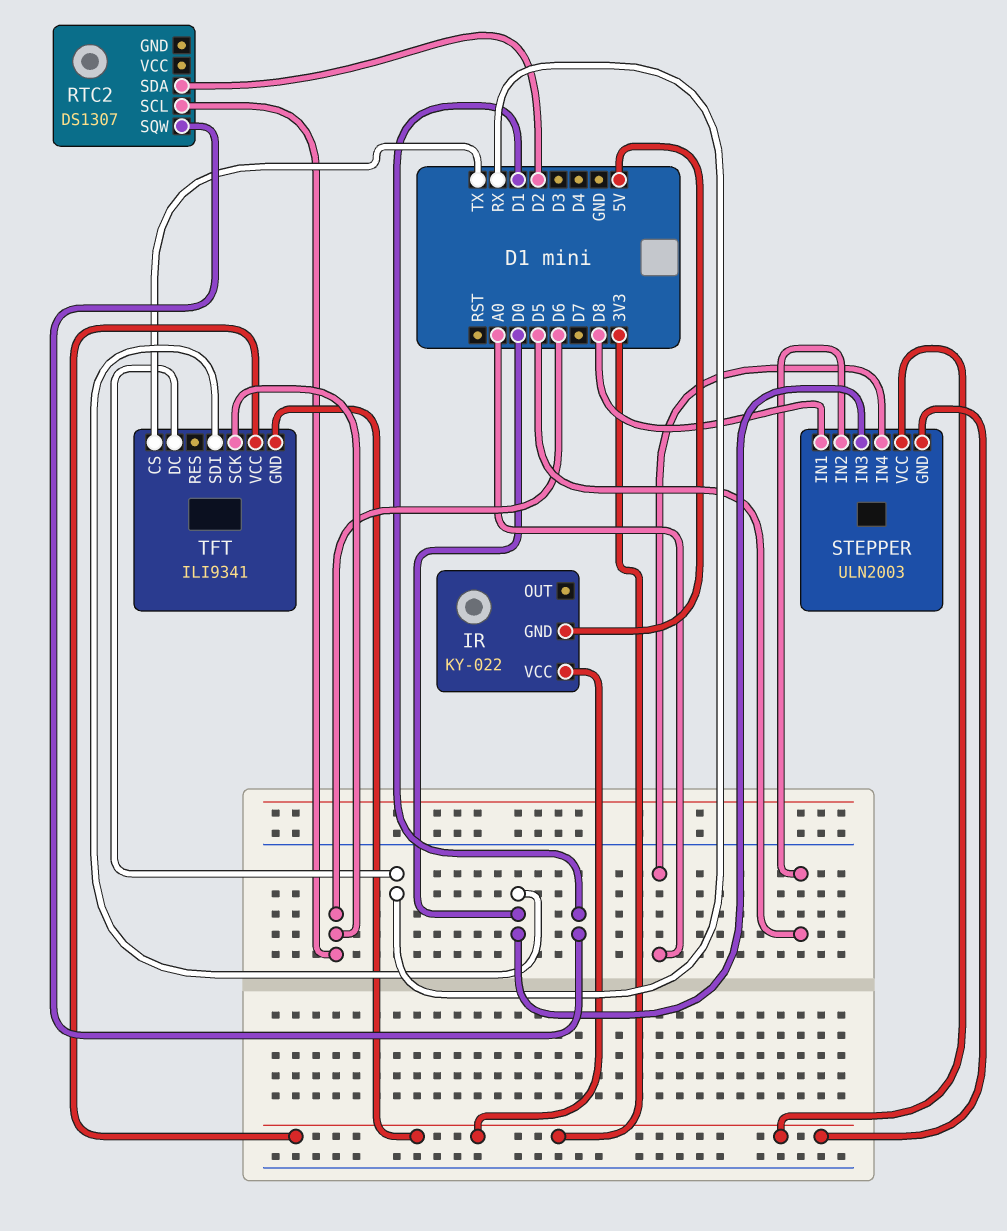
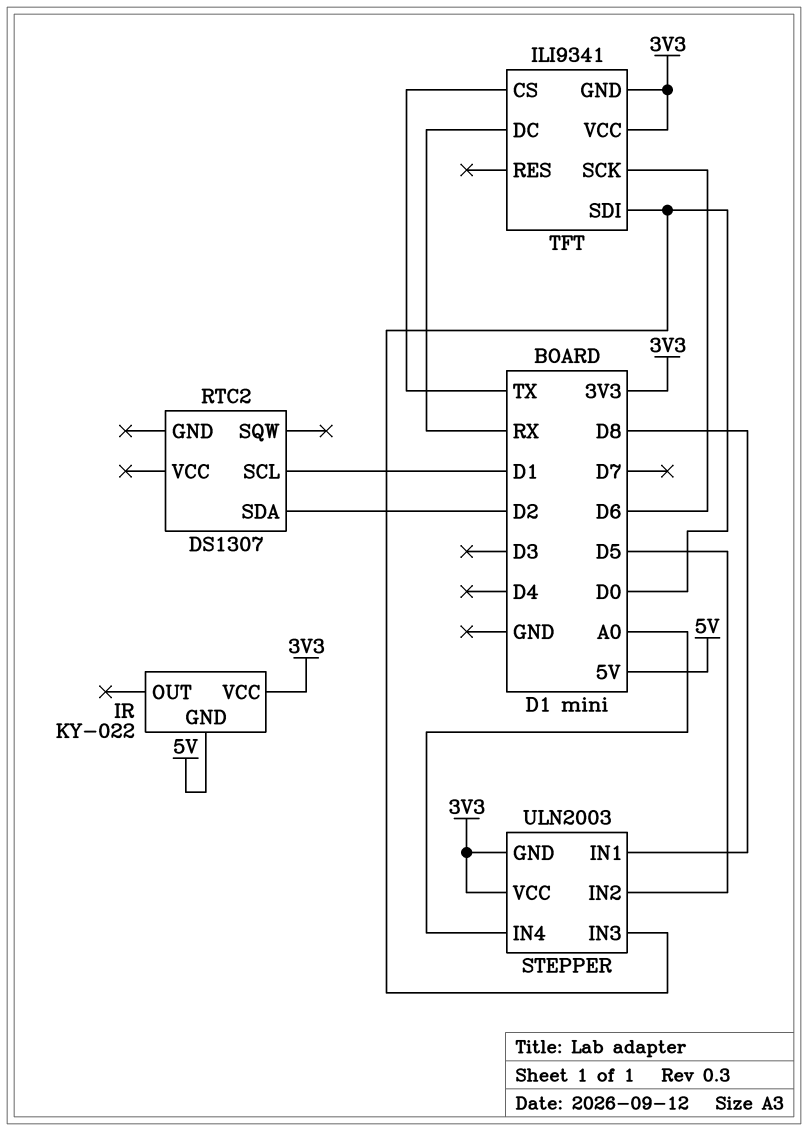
RTC2 pin SCL: D6 -> D1
RTC2 pin SQW: D1 -> none

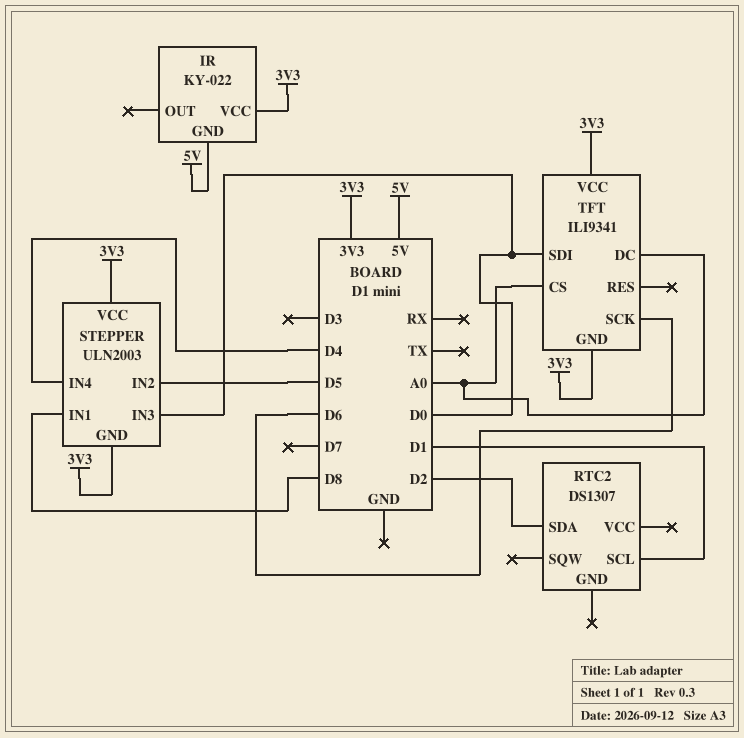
STEPPER pin IN4: A0 -> D4
TFT pin CS: TX -> A0
TFT pin DC: RX -> A0

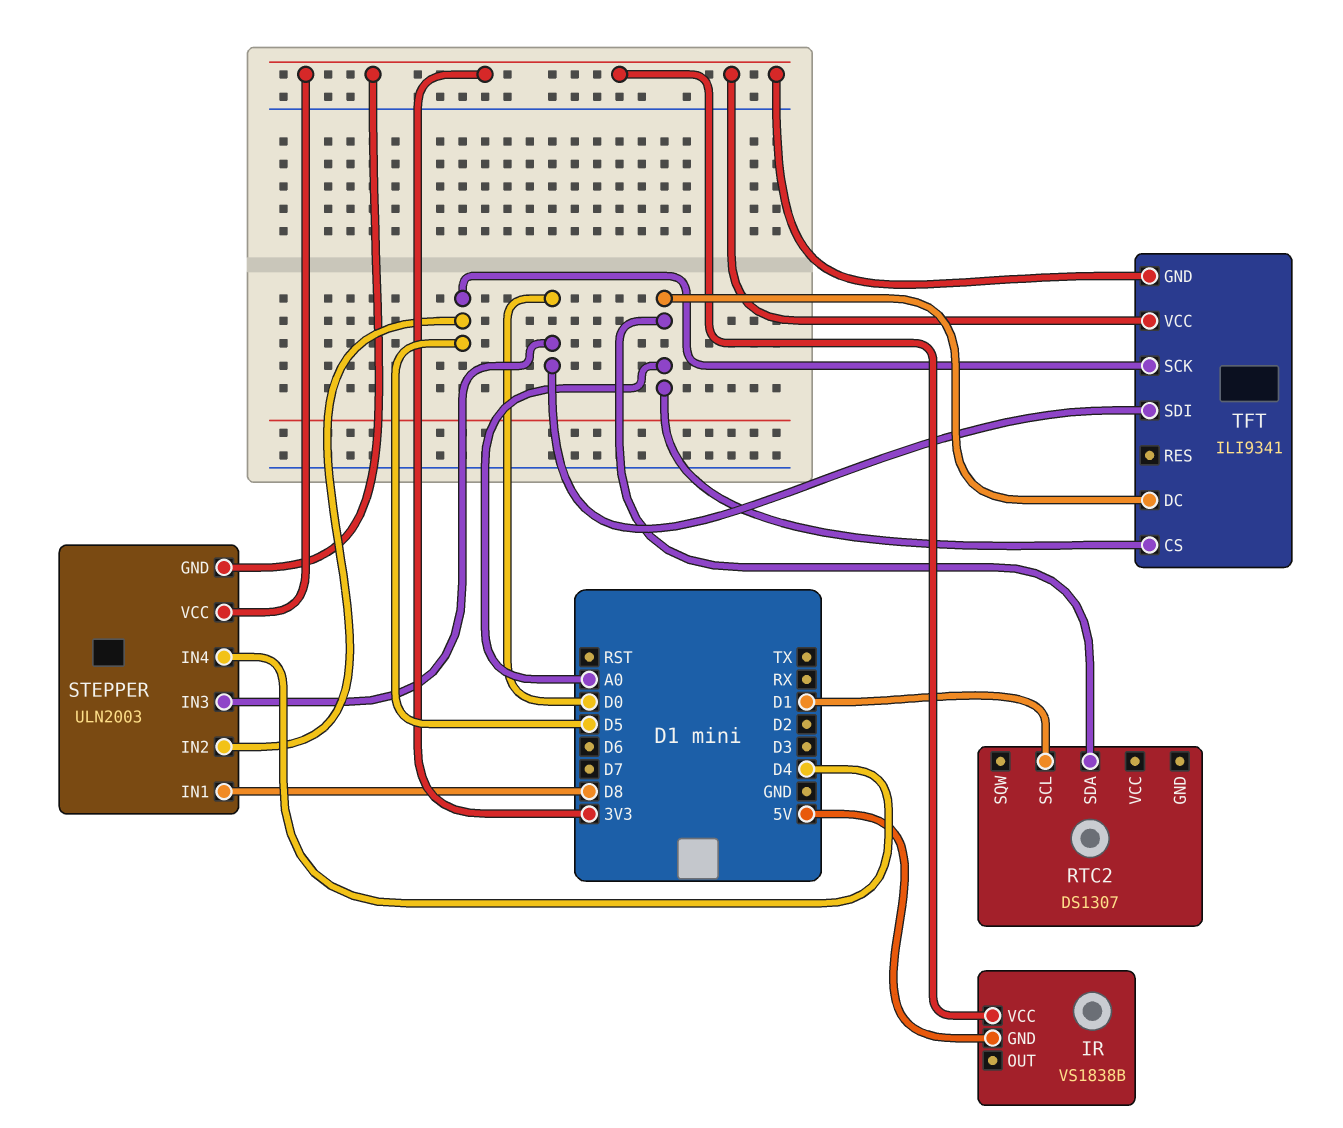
IR: KY-022 -> VS1838B
RTC2 pin SDA: D2 -> A0
TFT pin SCK: D6 -> D5

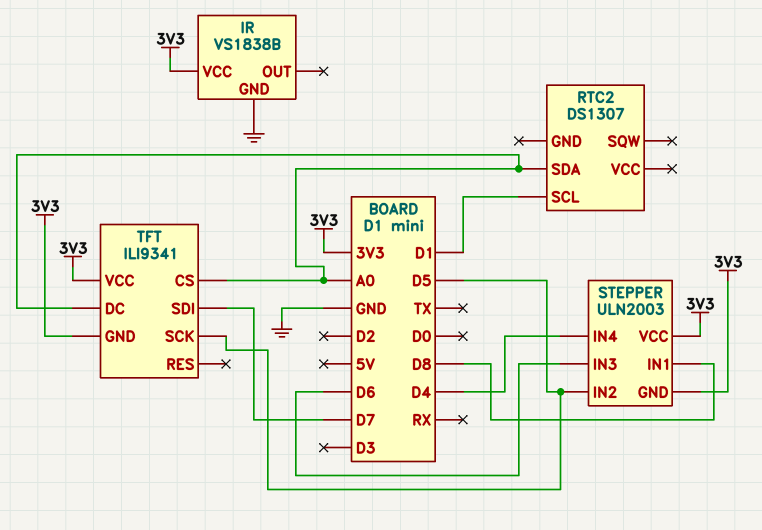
IR pin GND: 5V -> GND
STEPPER pin IN3: D0 -> D6
TFT pin SDI: D0 -> D7

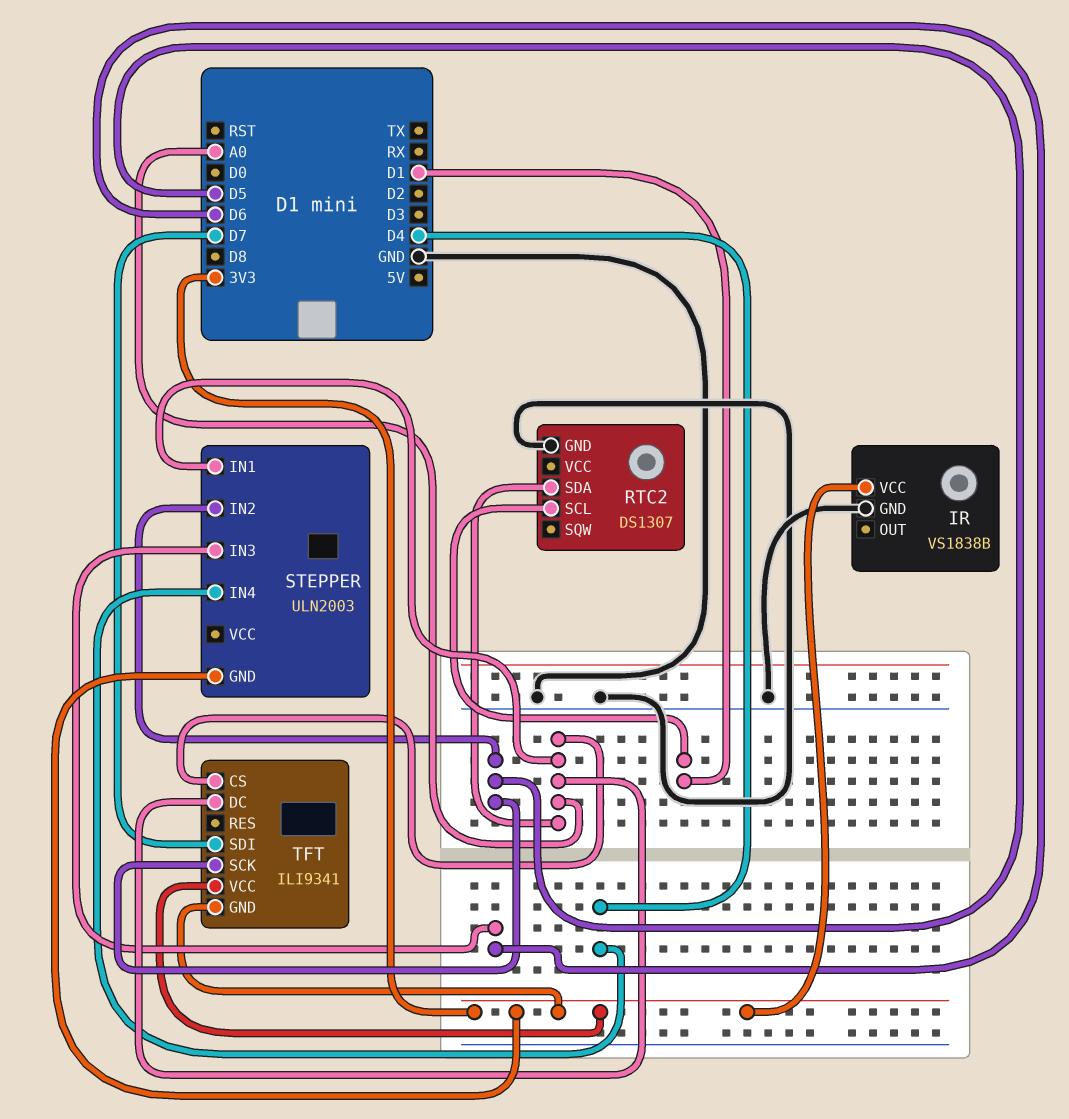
RTC2 pin GND: none -> GND
STEPPER pin IN1: D8 -> A0
STEPPER pin VCC: 3V3 -> none

